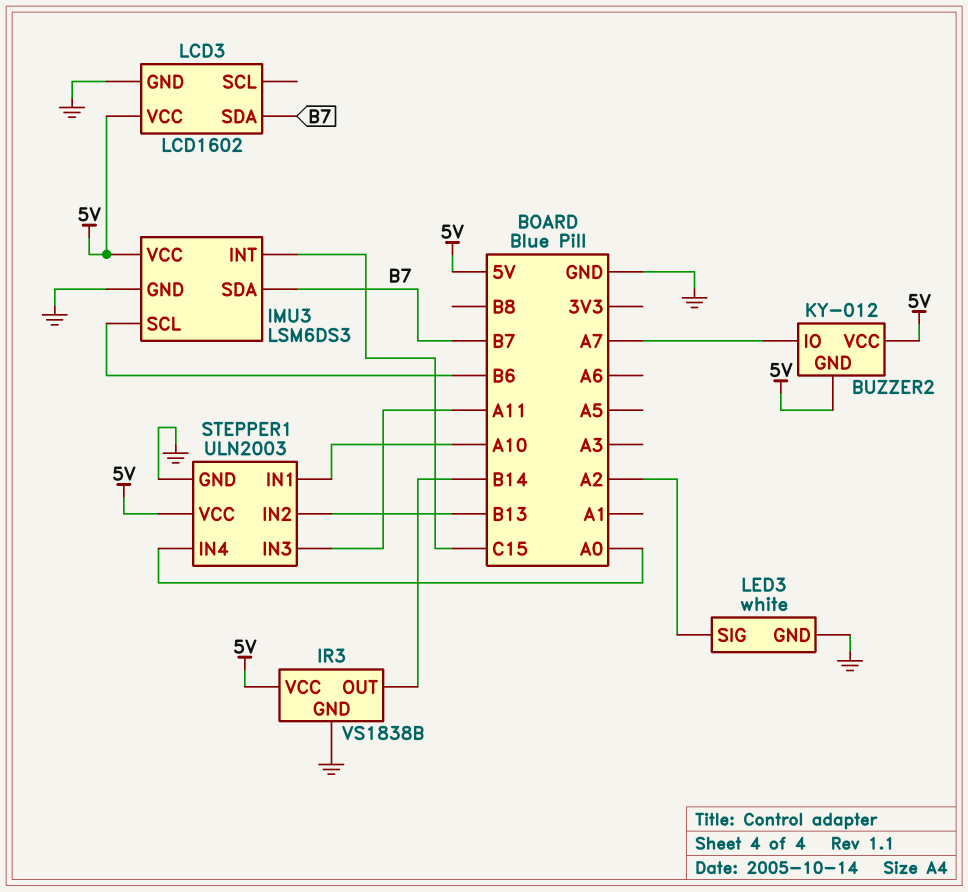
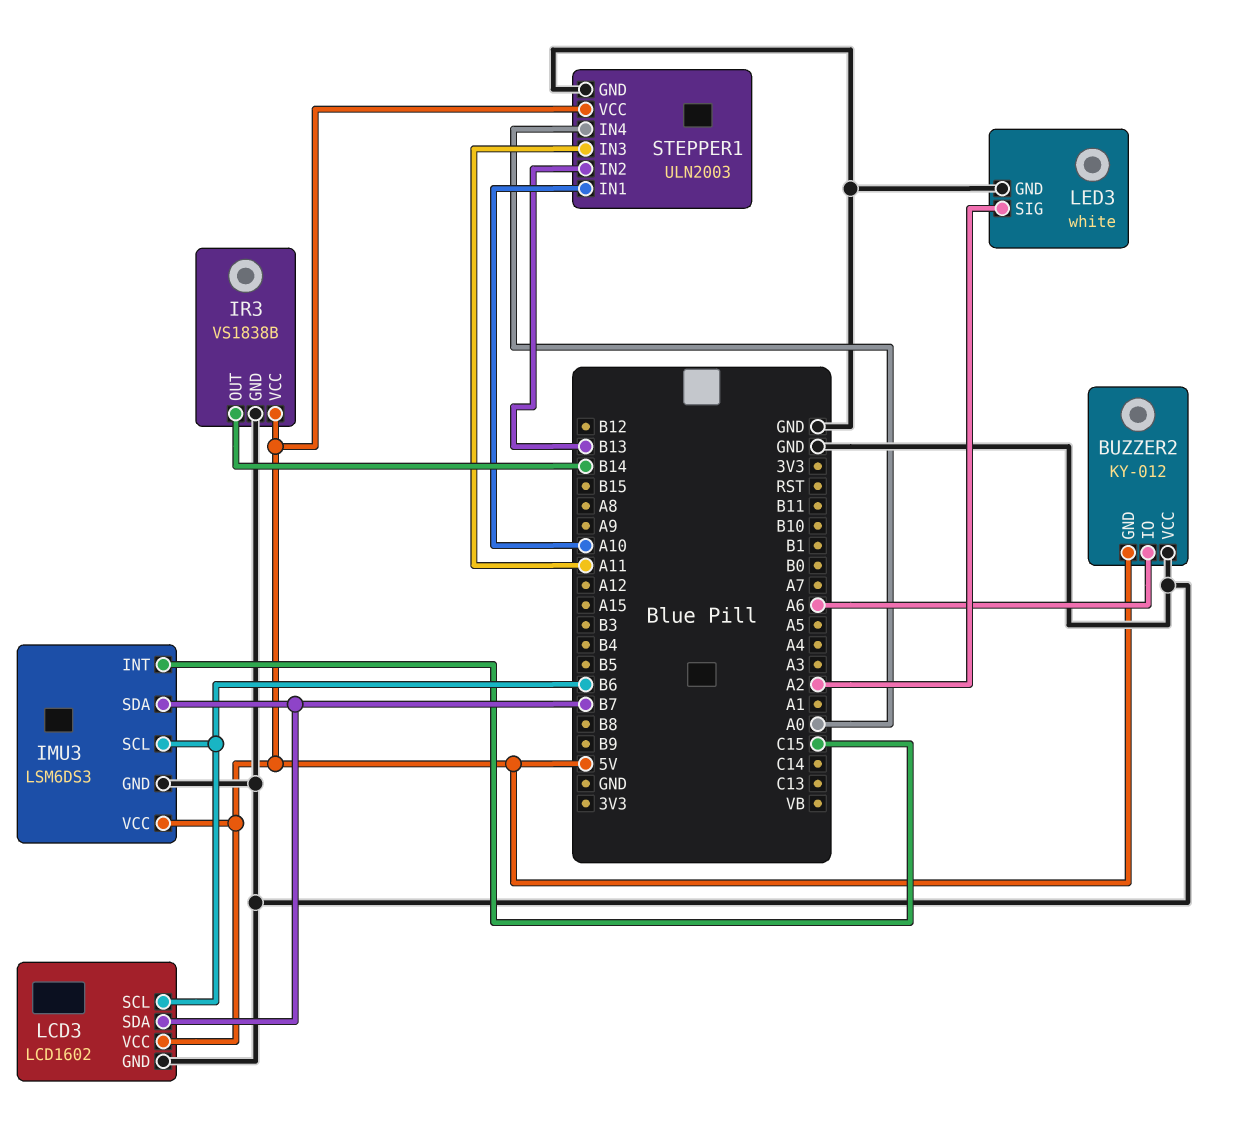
BUZZER2 pin IO: A7 -> A6
BUZZER2 pin VCC: 5V -> GND
LCD3 pin SCL: none -> B6

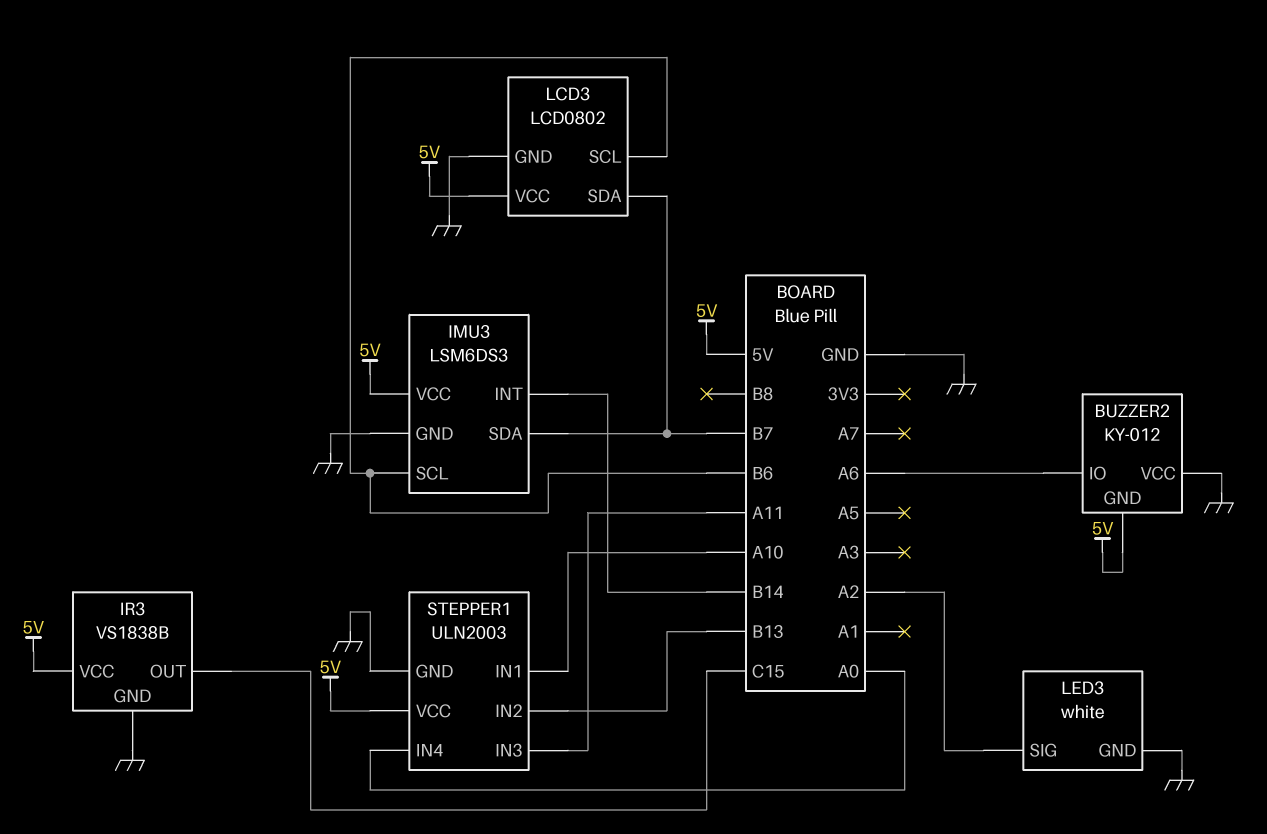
IMU3 pin INT: C15 -> B14
IR3 pin OUT: B14 -> C15
LCD3: LCD1602 -> LCD0802

